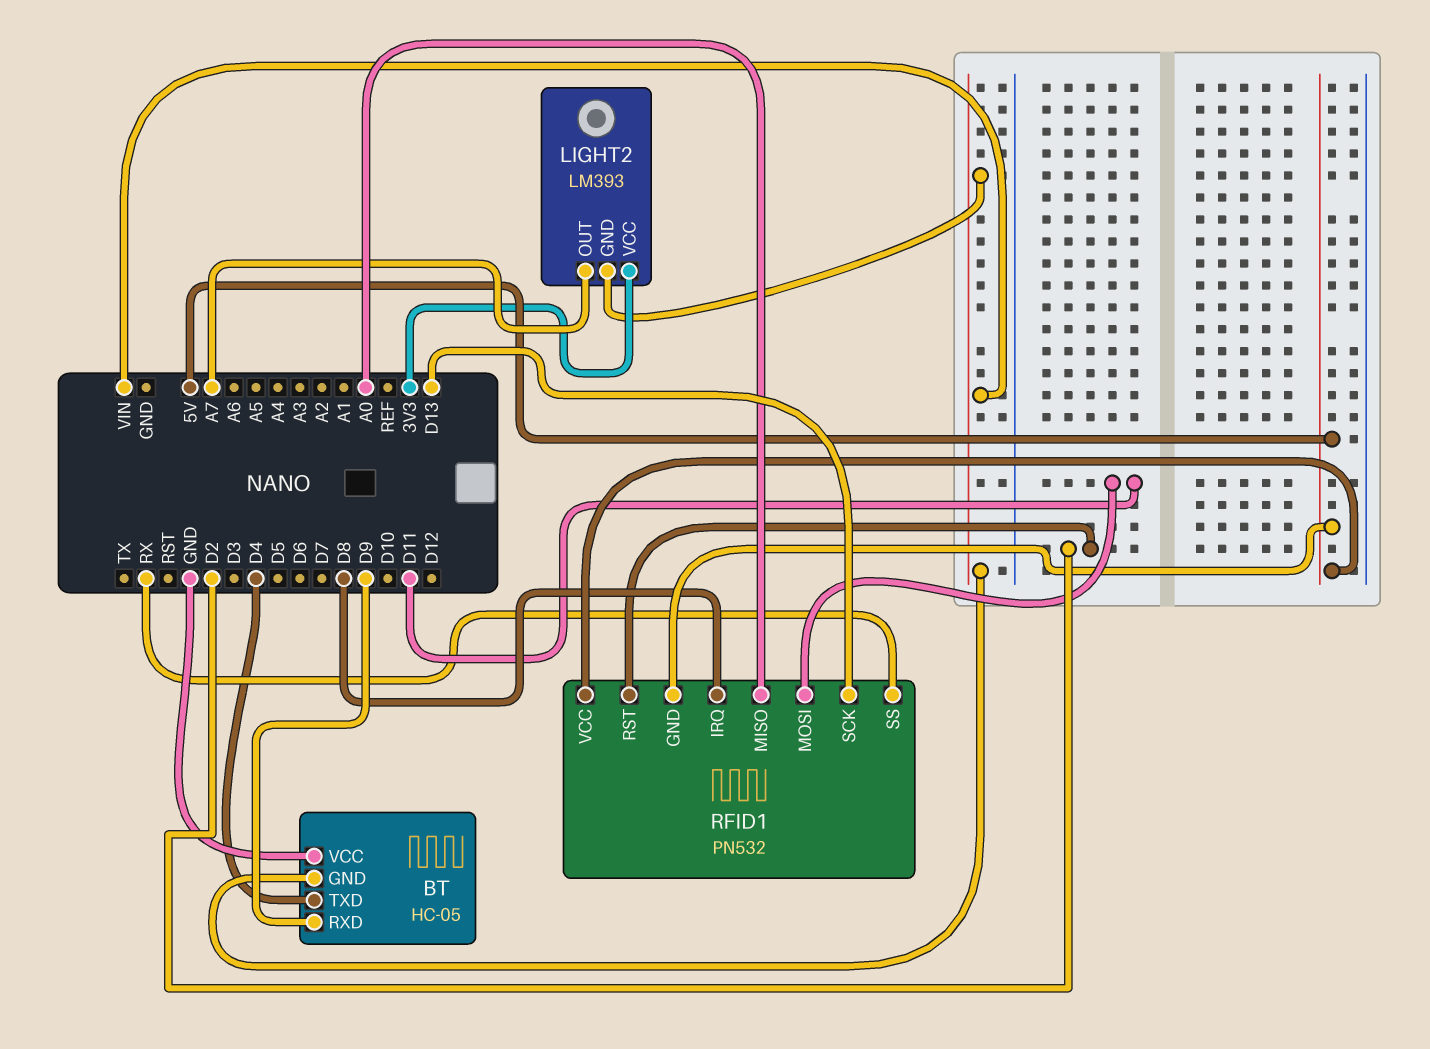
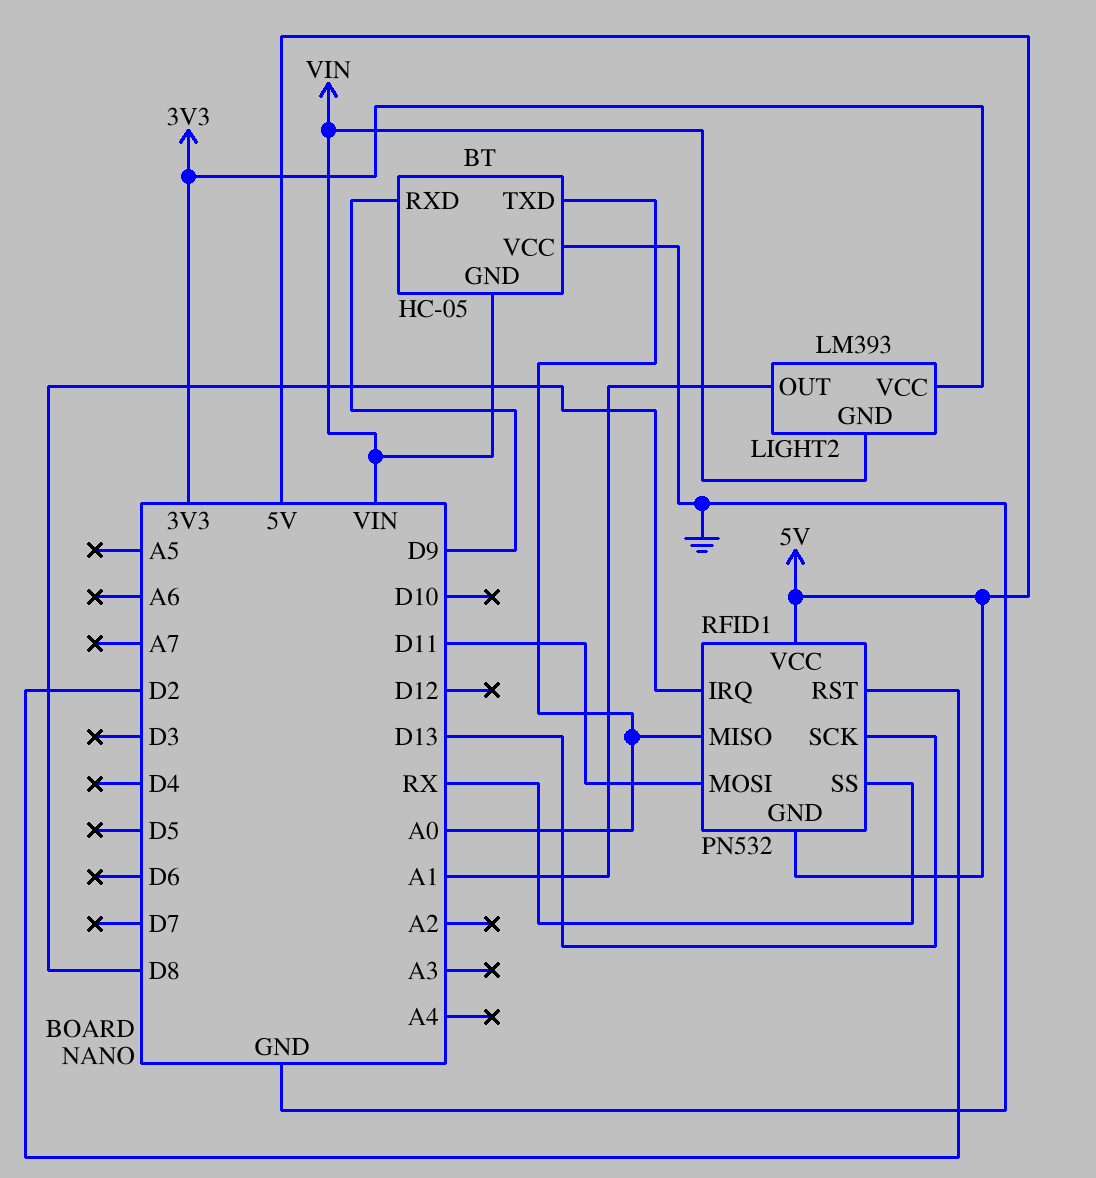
BT pin TXD: D4 -> A0
LIGHT2 pin OUT: A7 -> A1

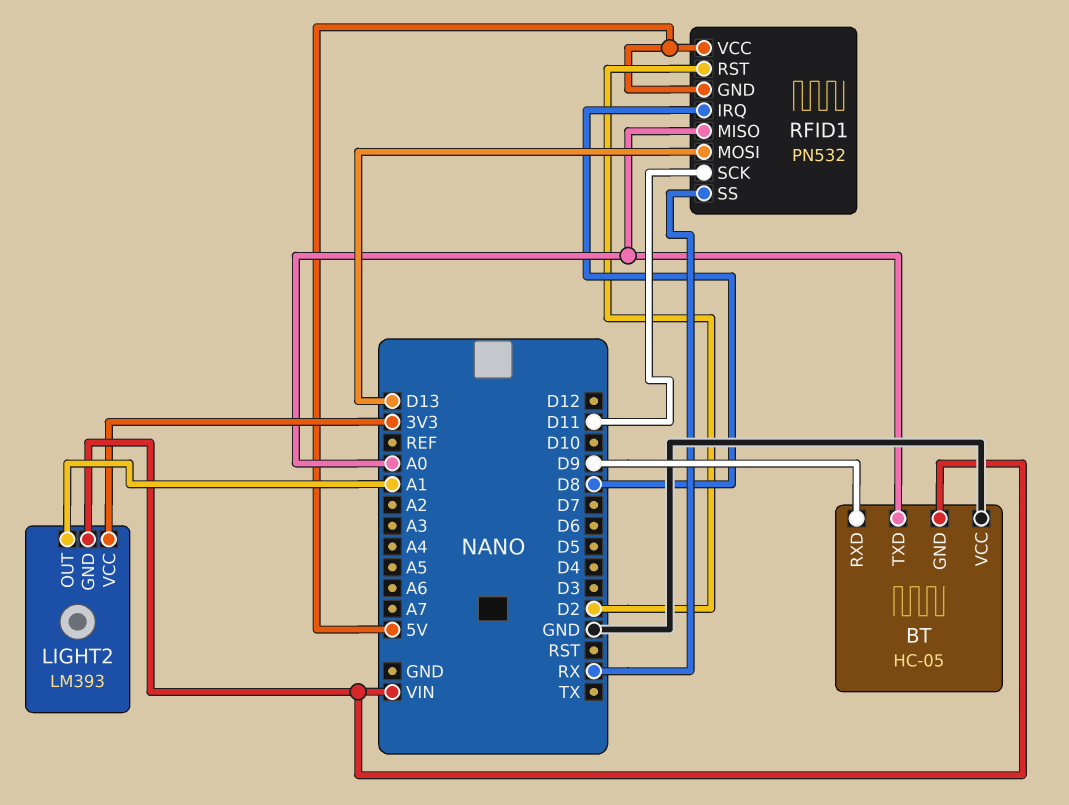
RFID1 pin MOSI: D11 -> D13
RFID1 pin SCK: D13 -> D11

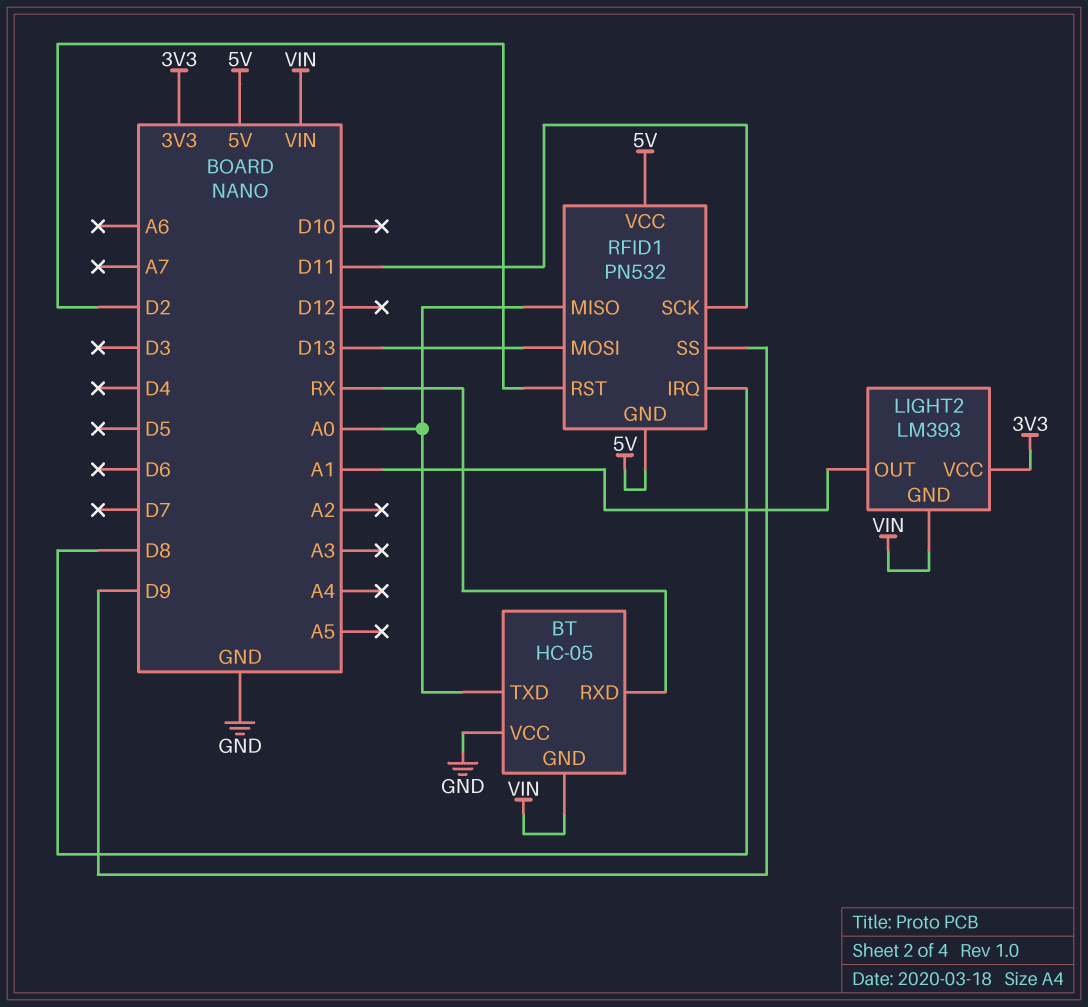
BT pin RXD: D9 -> RX
RFID1 pin SS: RX -> D9

